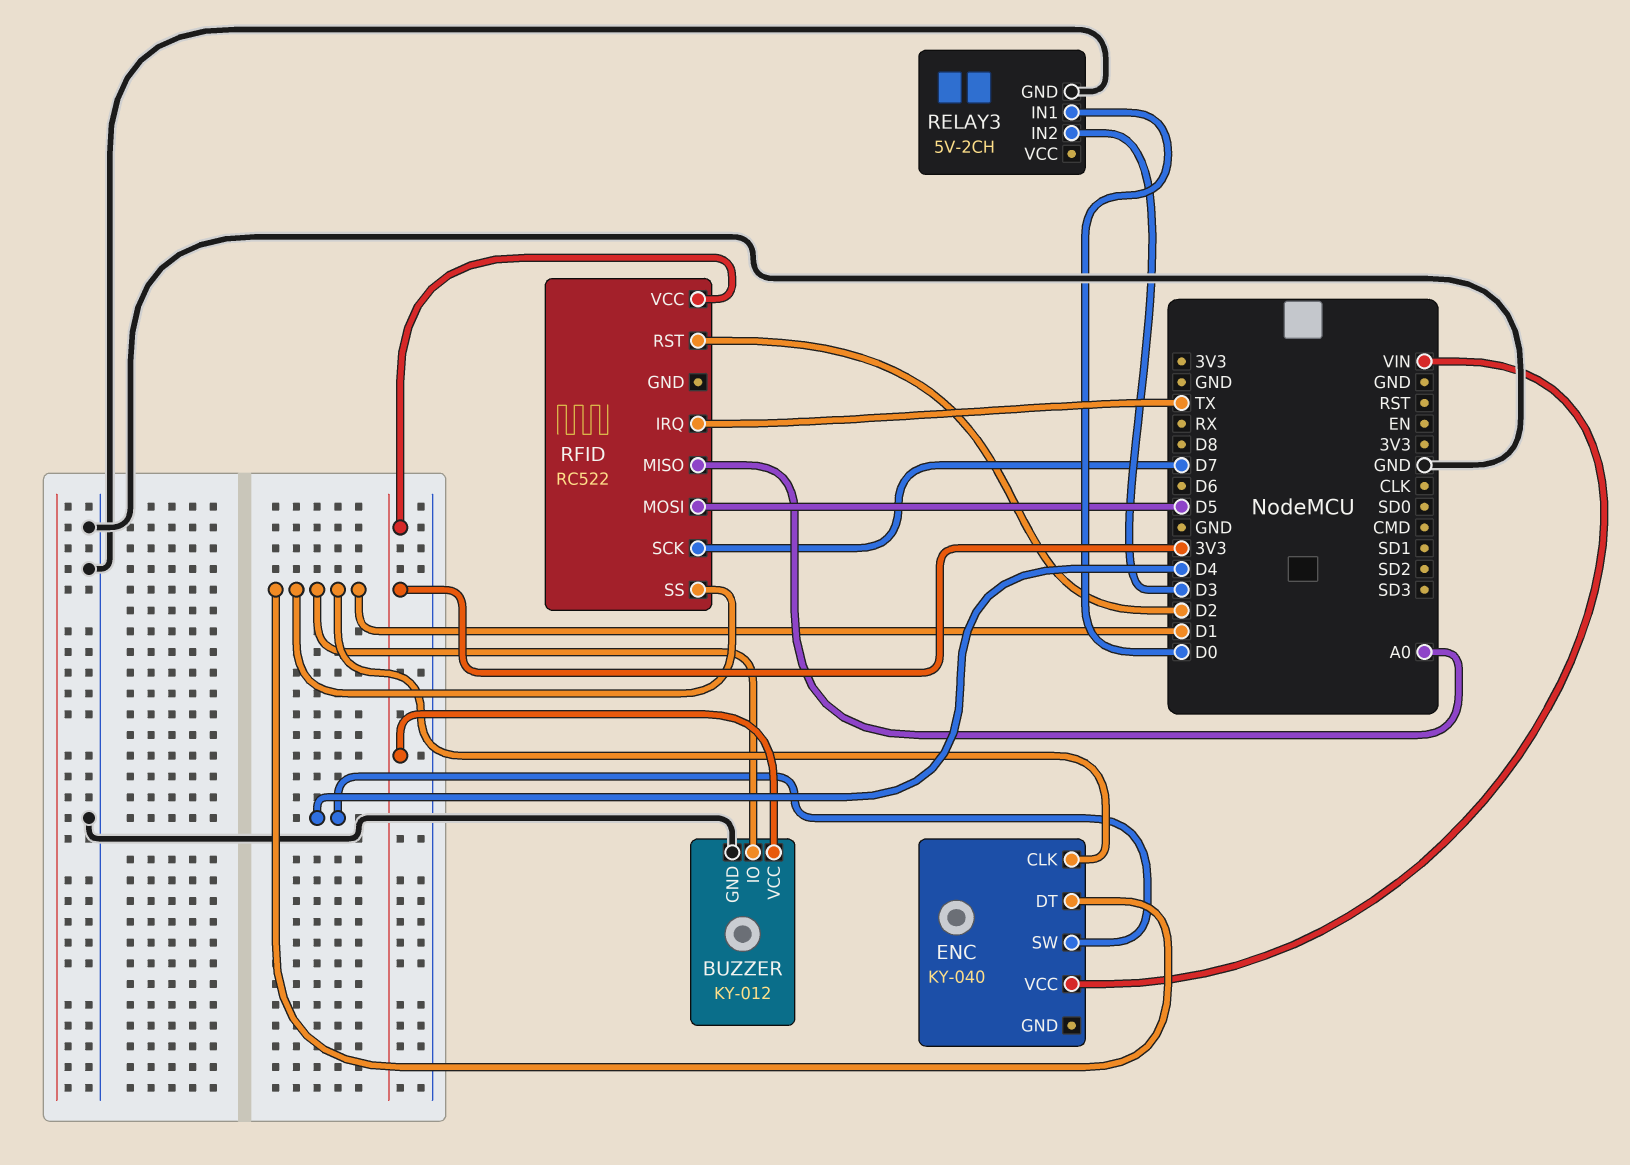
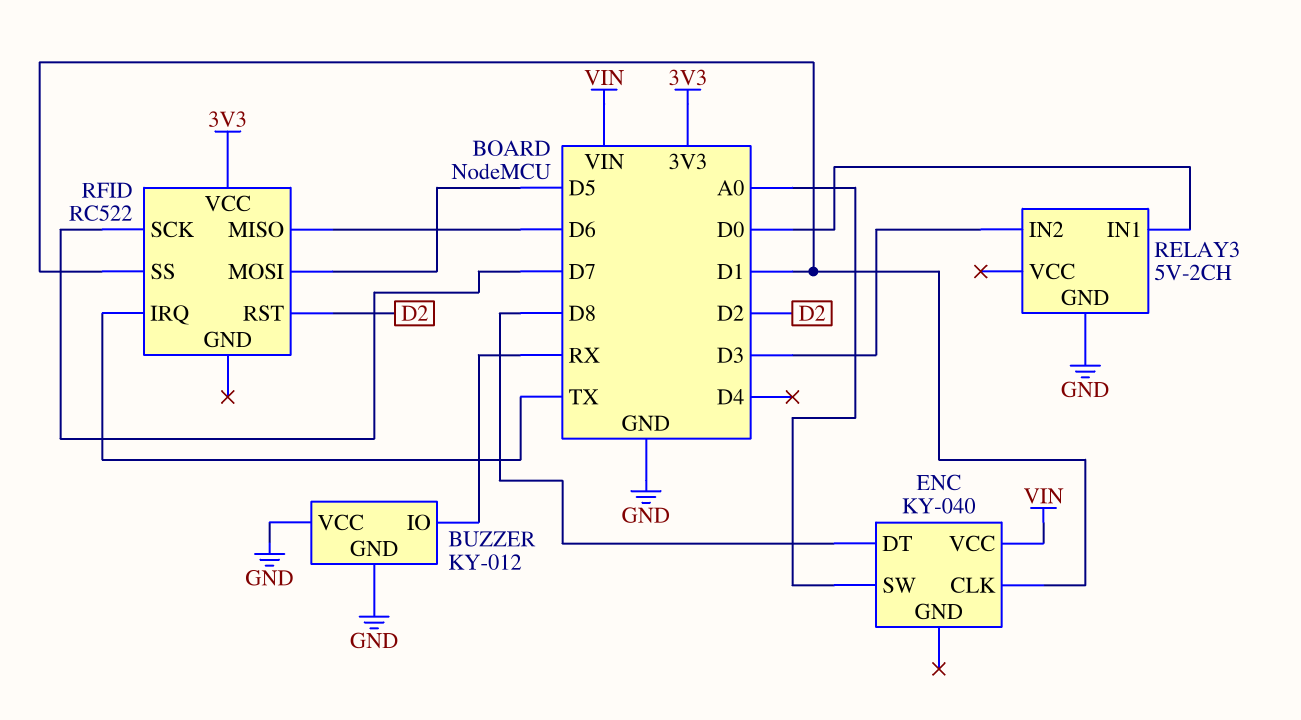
BUZZER pin IO: D1 -> RX
BUZZER pin VCC: 3V3 -> GND
ENC pin DT: D1 -> D8
ENC pin SW: D4 -> A0
RFID pin MISO: A0 -> D6

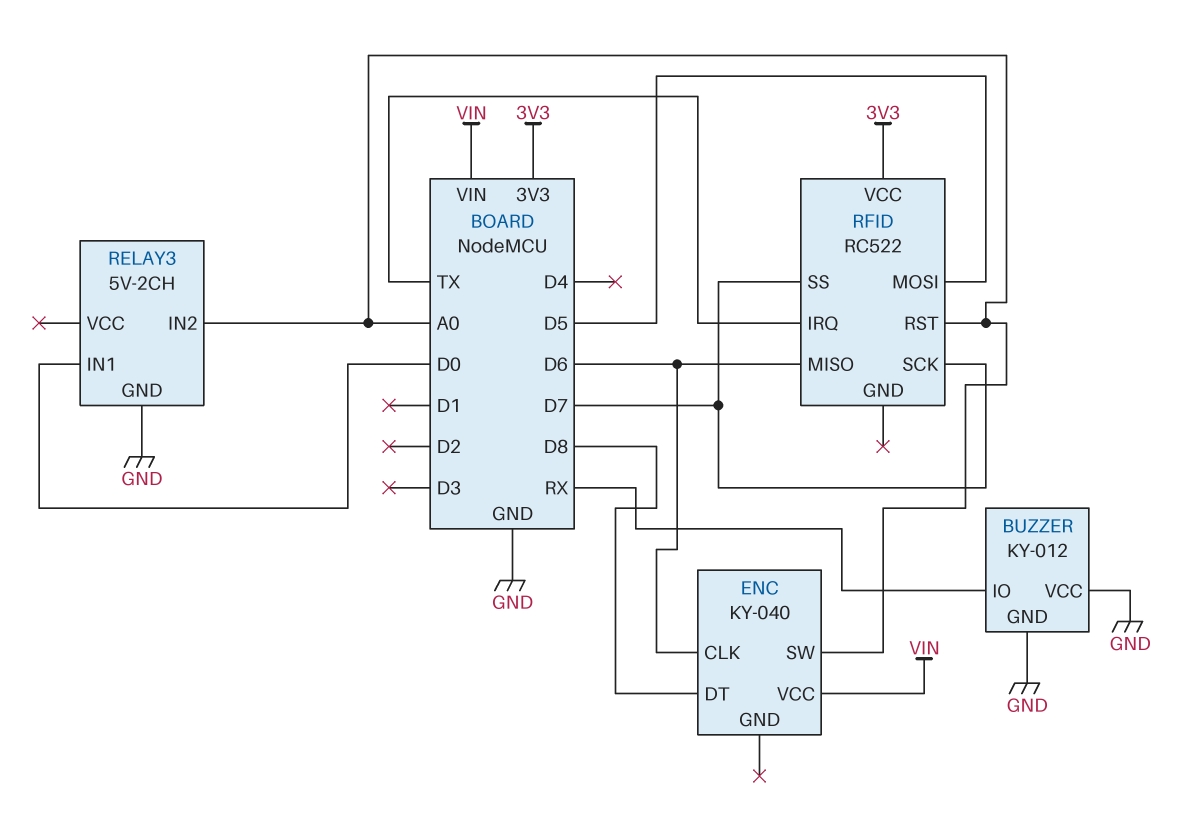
ENC pin CLK: D1 -> D6
RELAY3 pin IN2: D3 -> A0
RFID pin RST: D2 -> A0
RFID pin SS: D1 -> D7

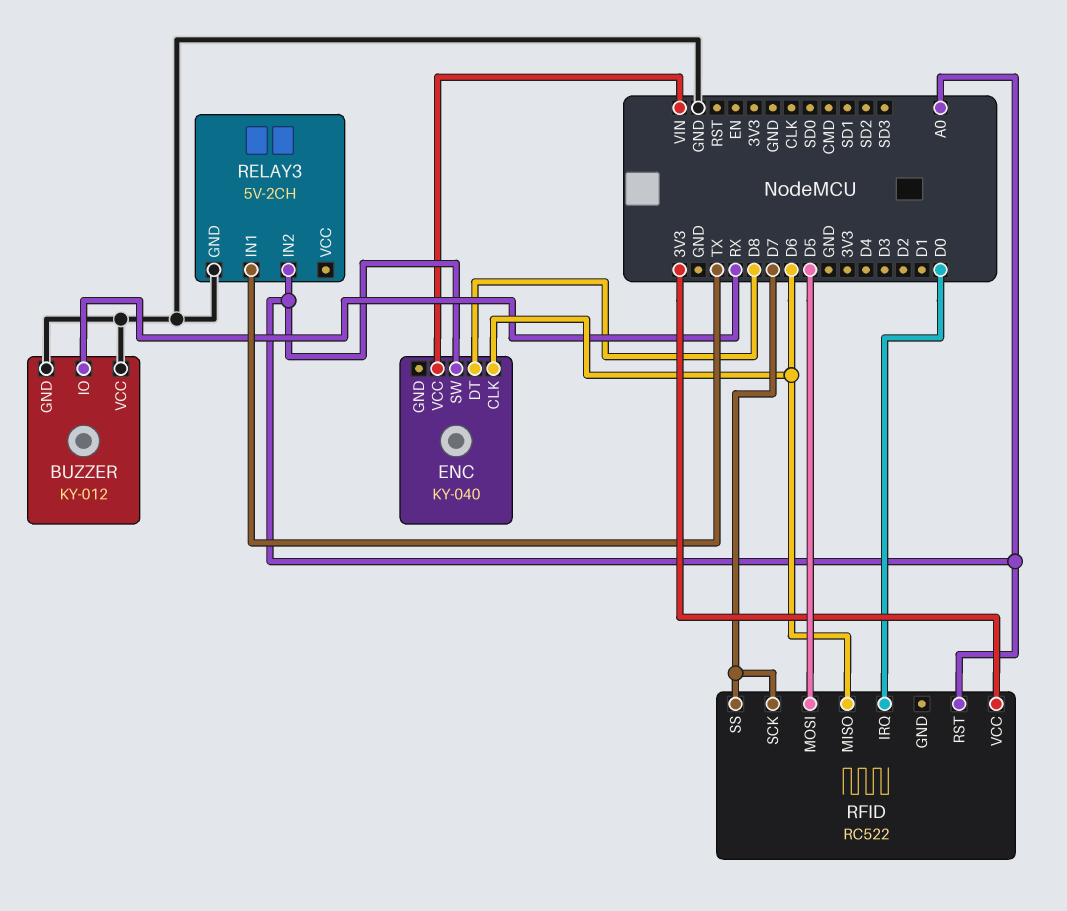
RELAY3 pin IN1: D0 -> TX
RFID pin IRQ: TX -> D0

